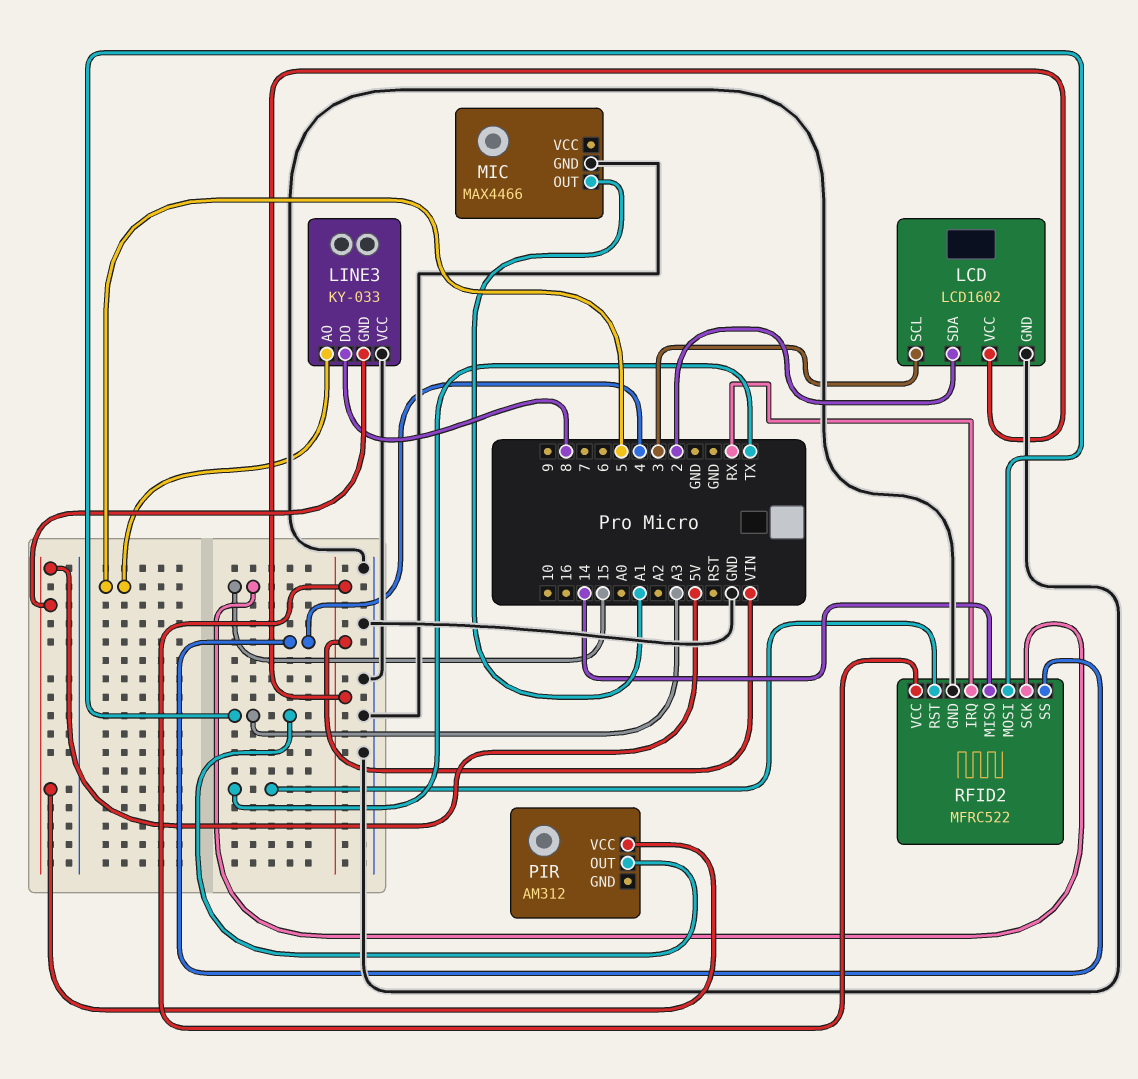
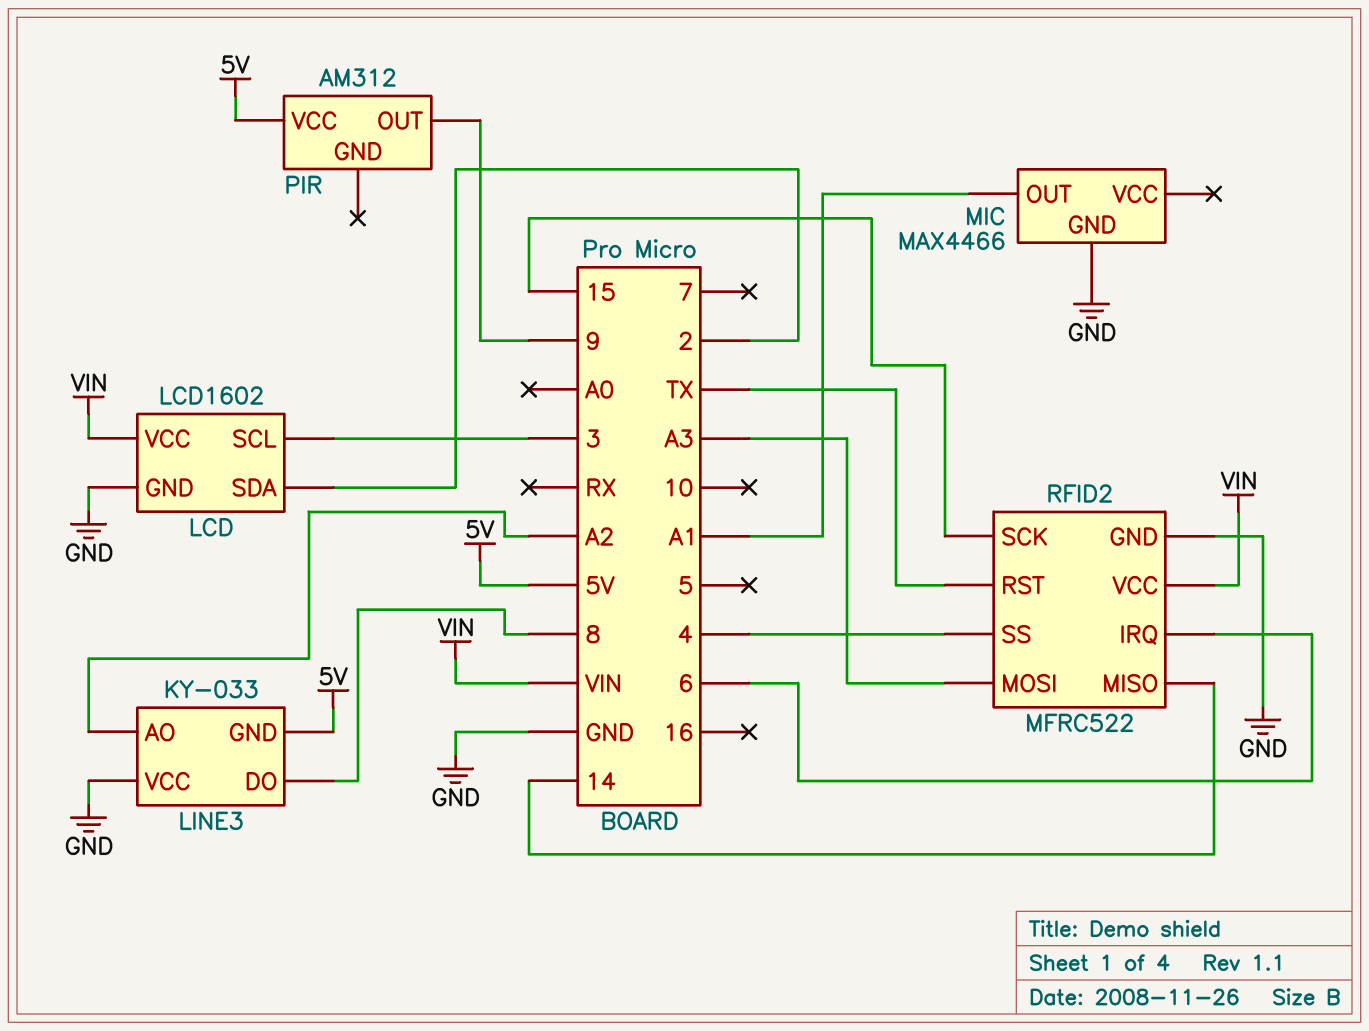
LINE3 pin AO: 5 -> A2
PIR pin OUT: A3 -> 9
RFID2 pin IRQ: RX -> 6

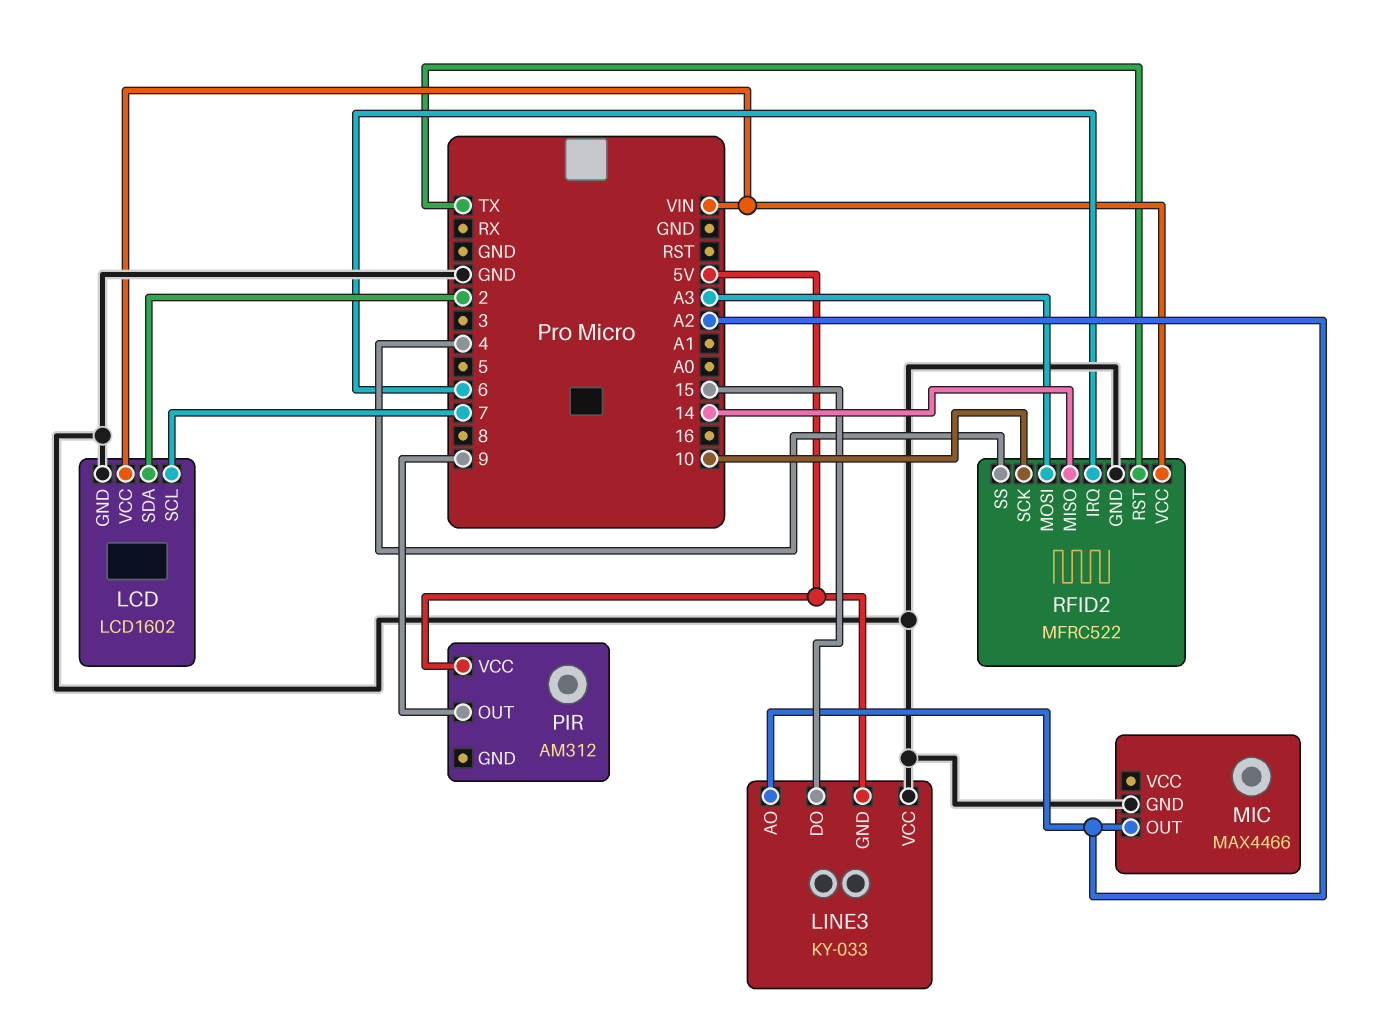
LCD pin SCL: 3 -> 7
LINE3 pin DO: 8 -> 15
MIC pin OUT: A1 -> A2
RFID2 pin SCK: 15 -> 10

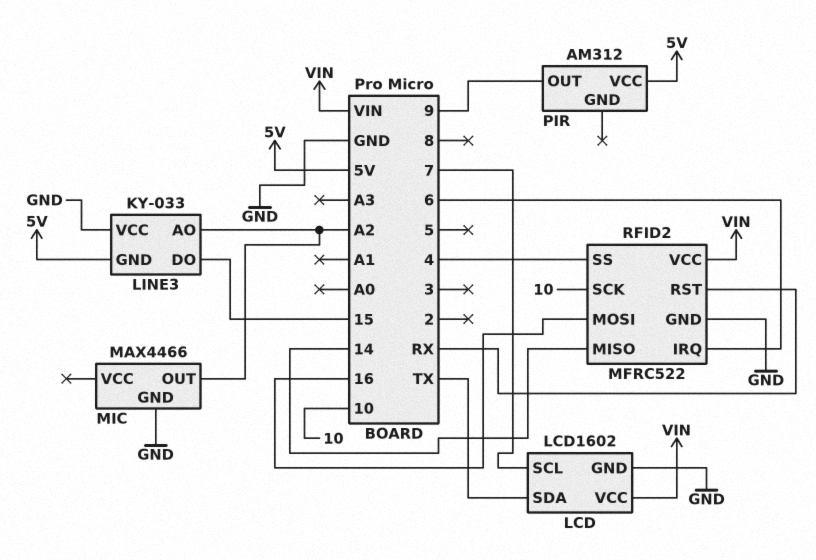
LCD pin SDA: 2 -> TX
RFID2 pin MOSI: A3 -> 16
RFID2 pin RST: TX -> RX

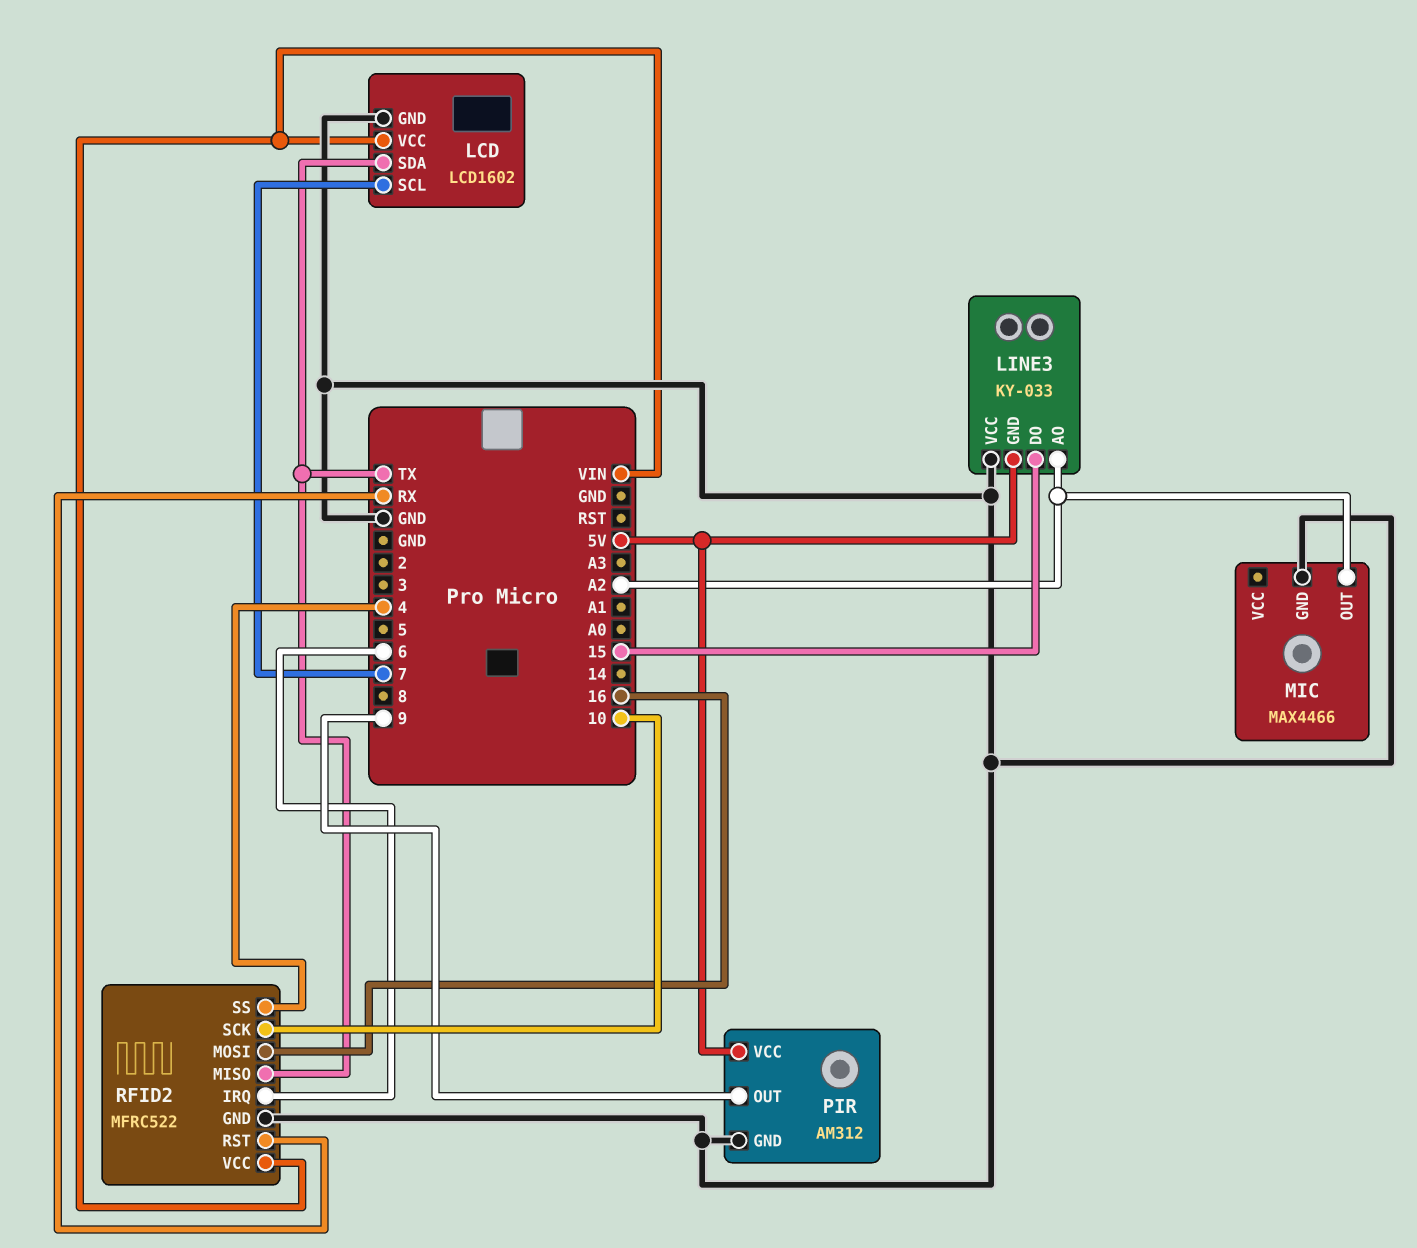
PIR pin GND: none -> GND
RFID2 pin MISO: 14 -> TX

